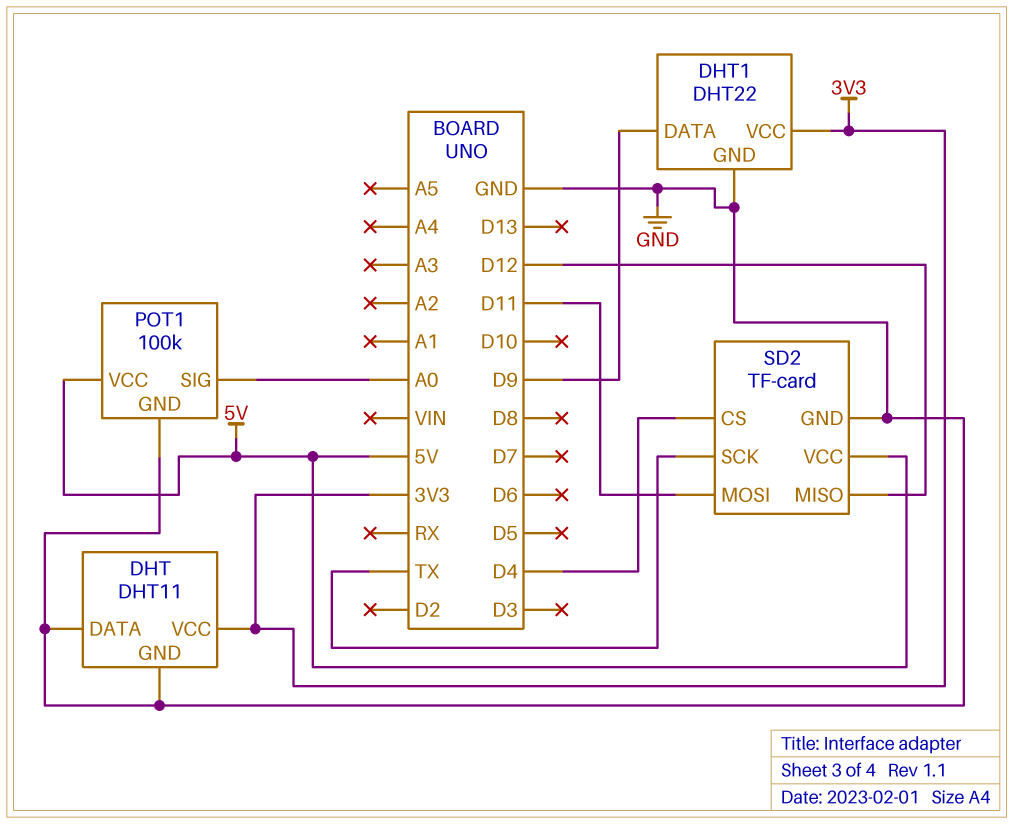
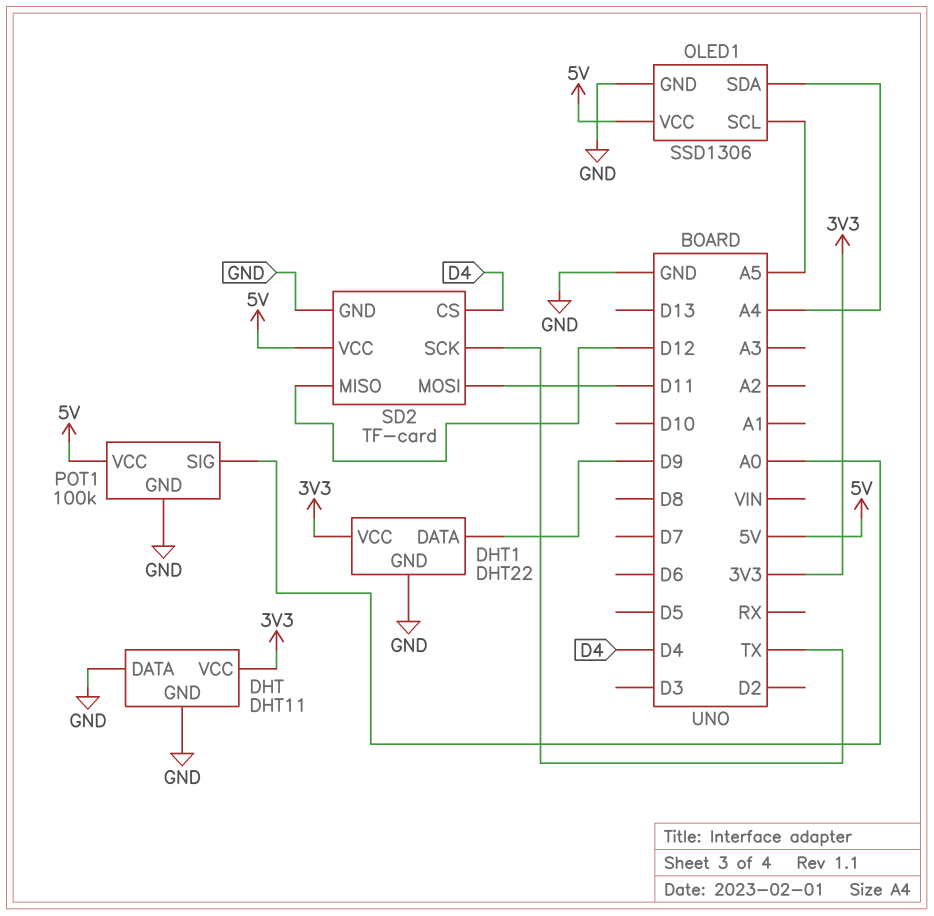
OLED1: none -> SSD1306
OLED1 pin GND: none -> GND
OLED1 pin SCL: none -> A5
OLED1 pin SDA: none -> A4
OLED1 pin VCC: none -> 5V

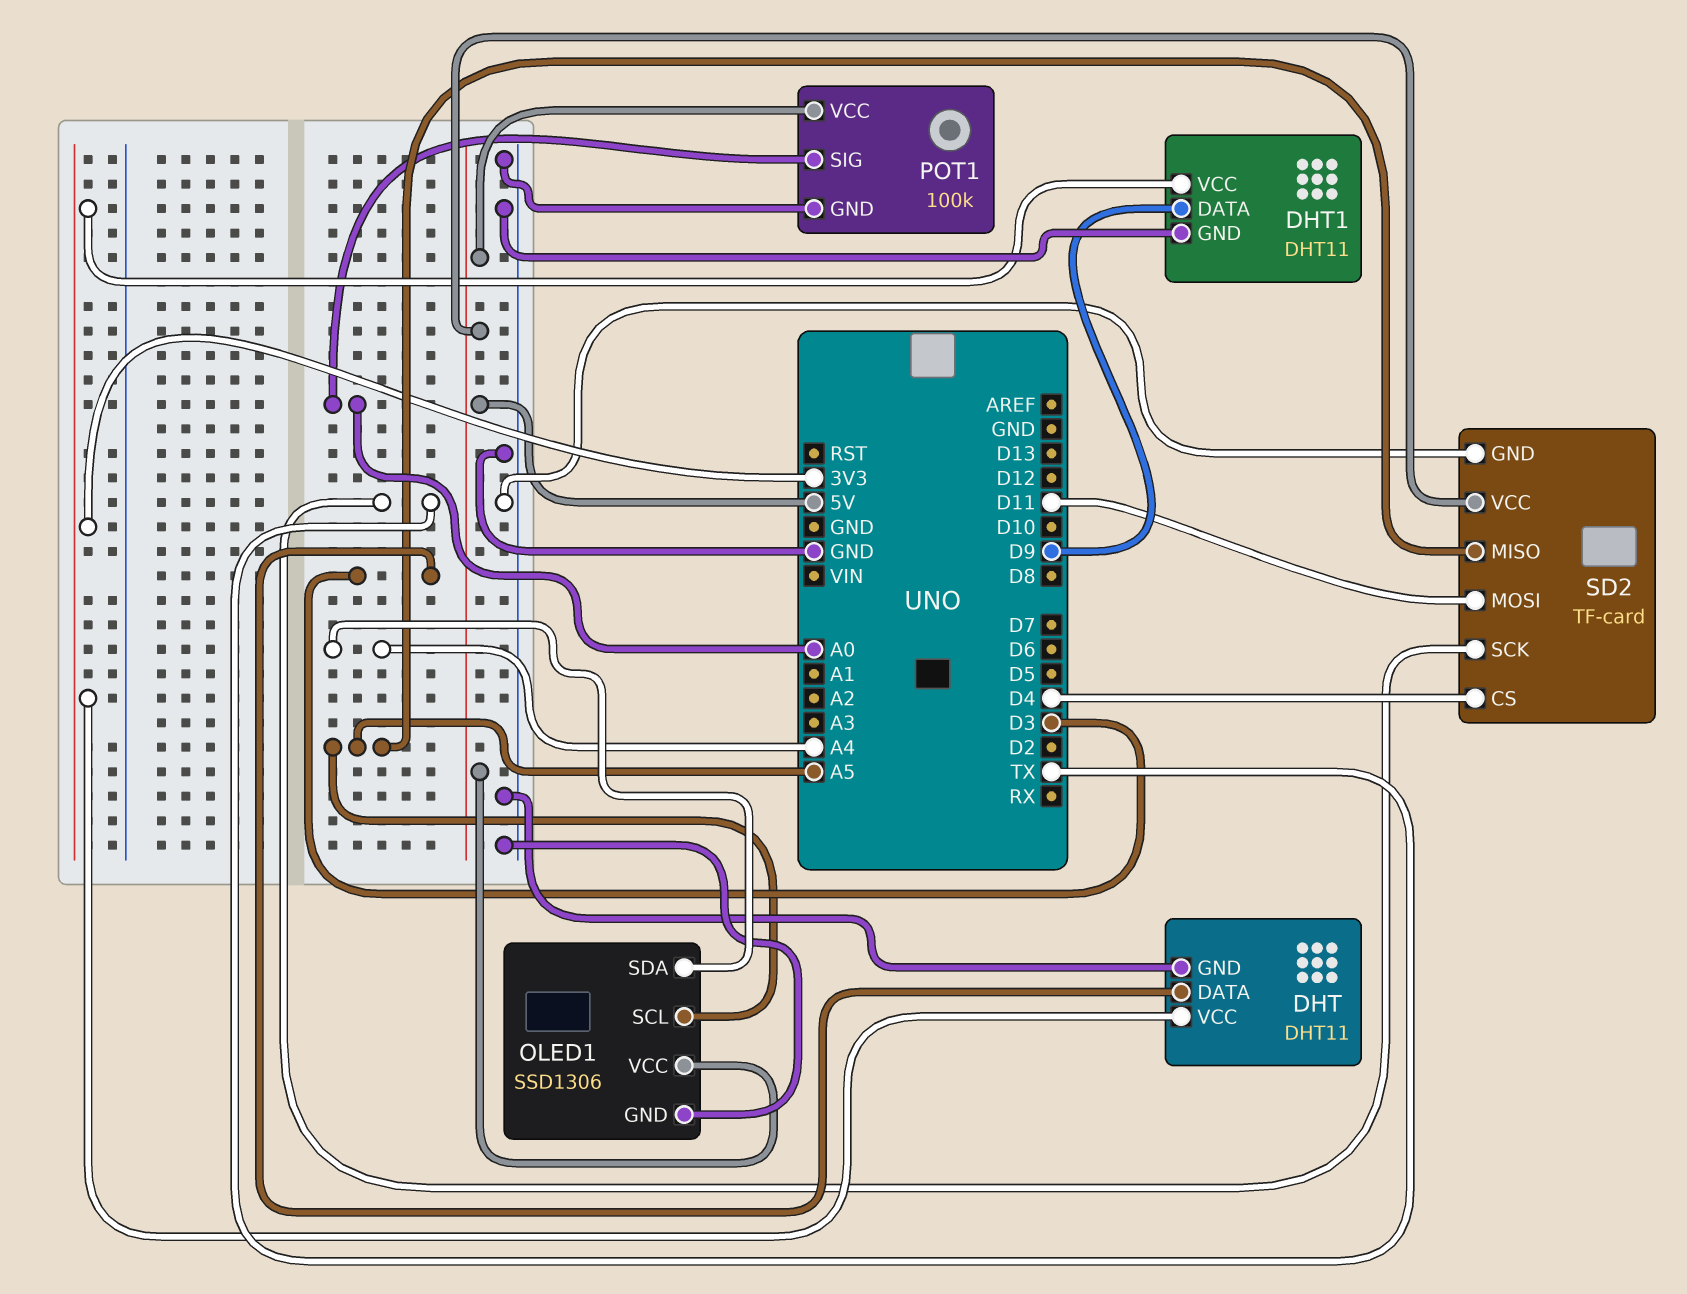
DHT pin DATA: GND -> D3
DHT1: DHT22 -> DHT11
SD2 pin MISO: D12 -> A5

